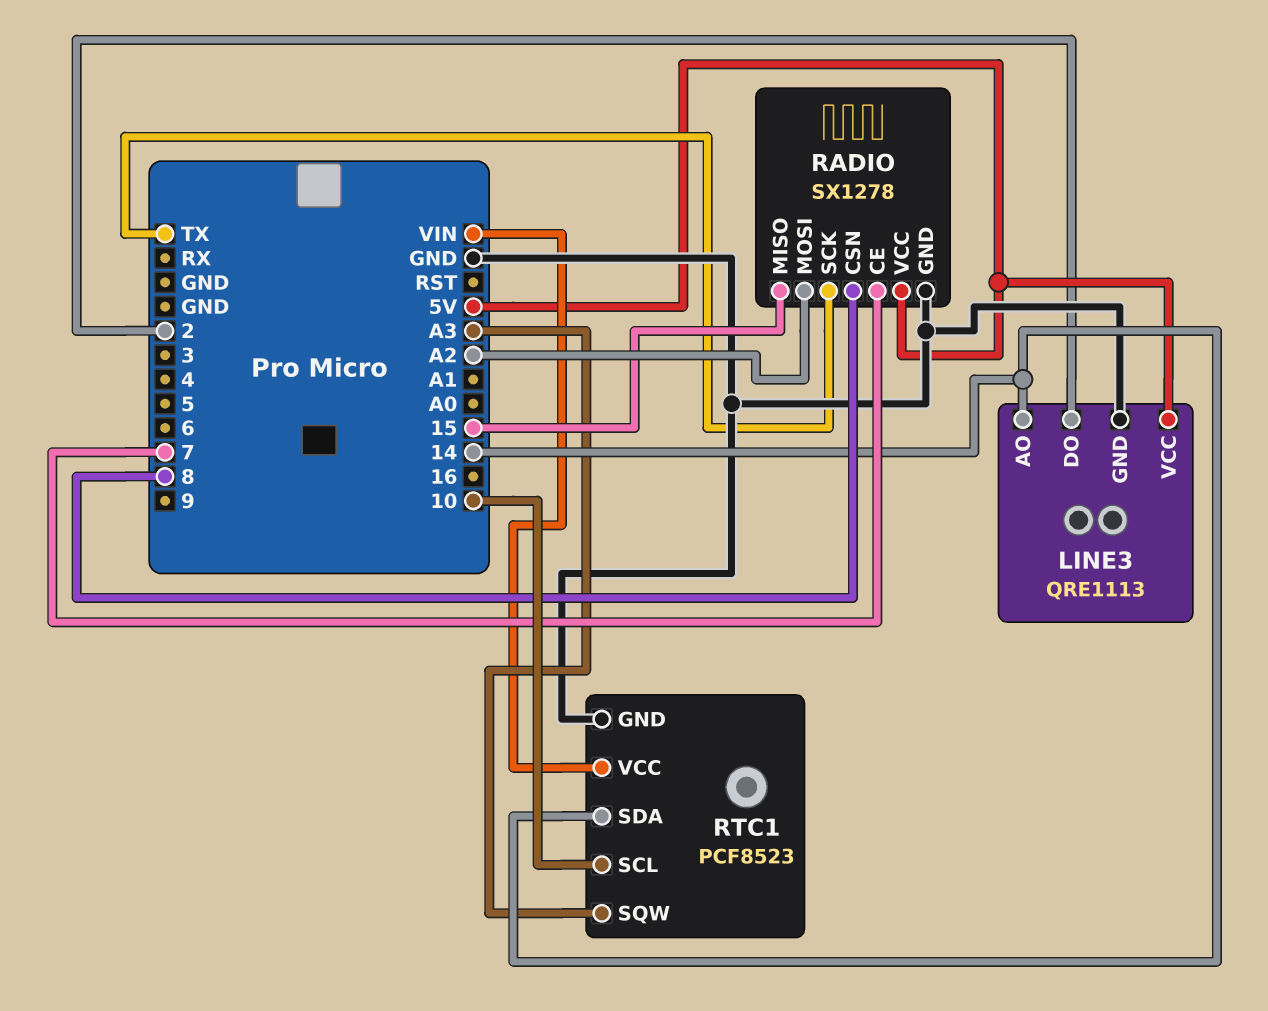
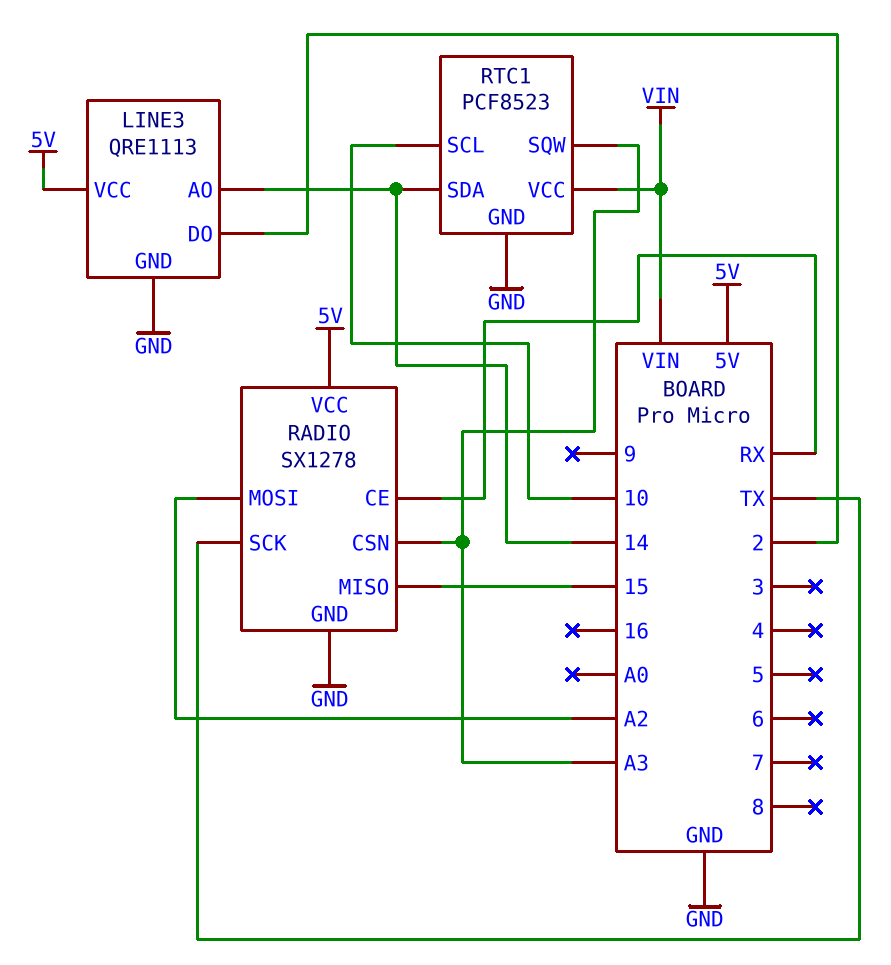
RADIO pin CE: 7 -> RX
RADIO pin CSN: 8 -> A3

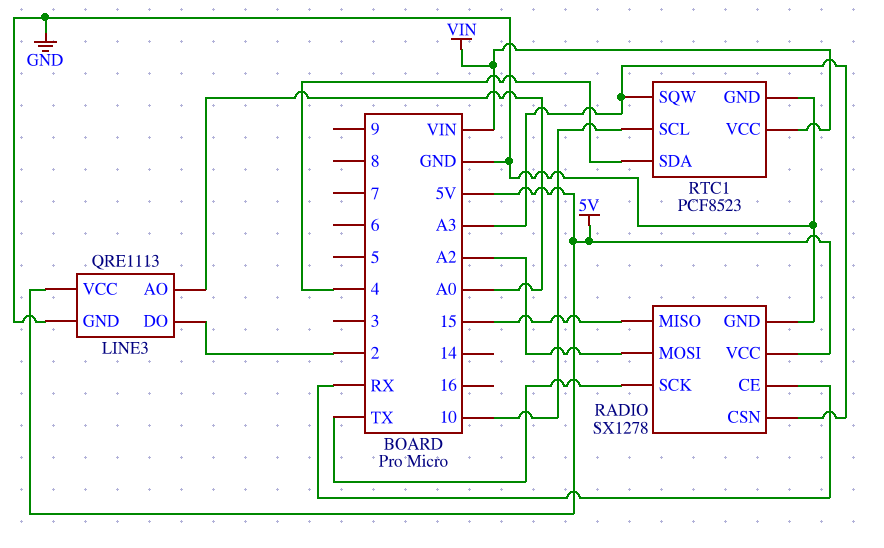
LINE3 pin AO: 14 -> A0
RTC1 pin SDA: 14 -> 4

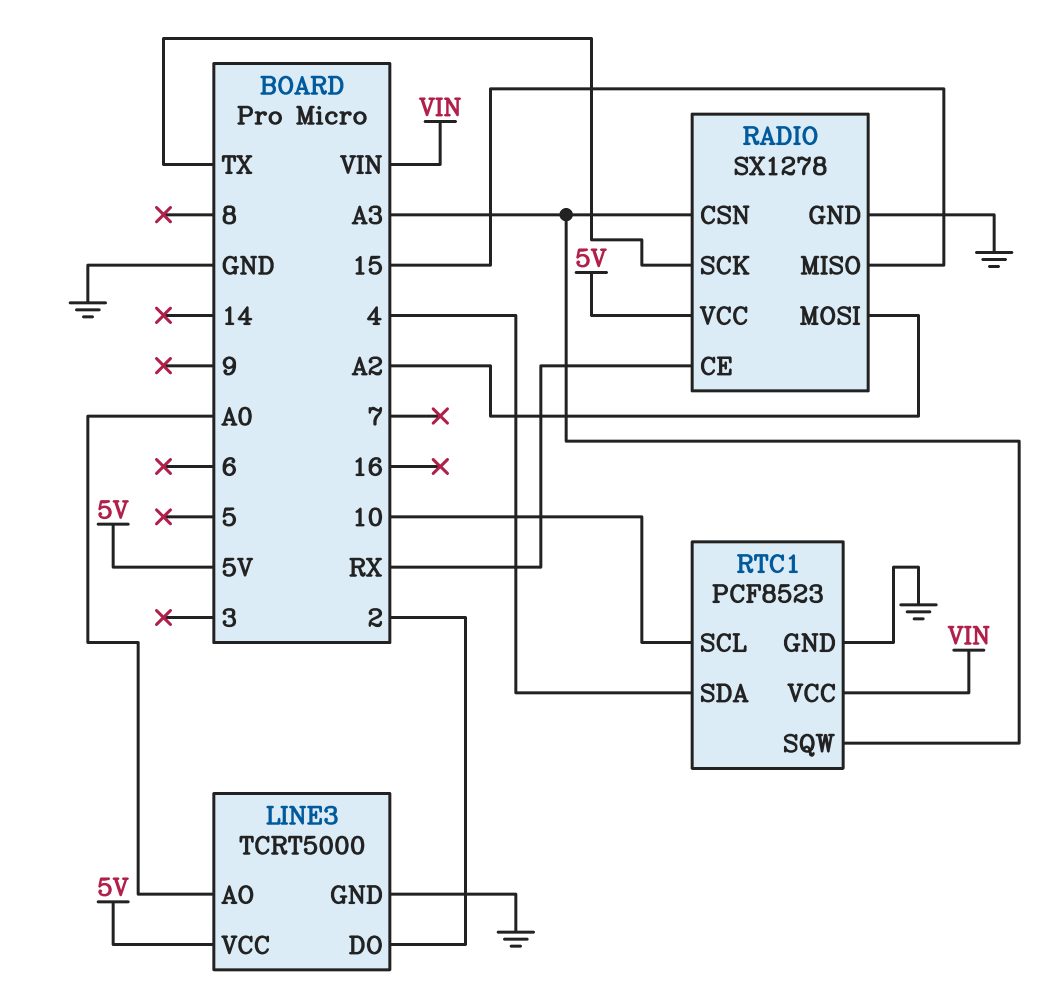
LINE3: QRE1113 -> TCRT5000

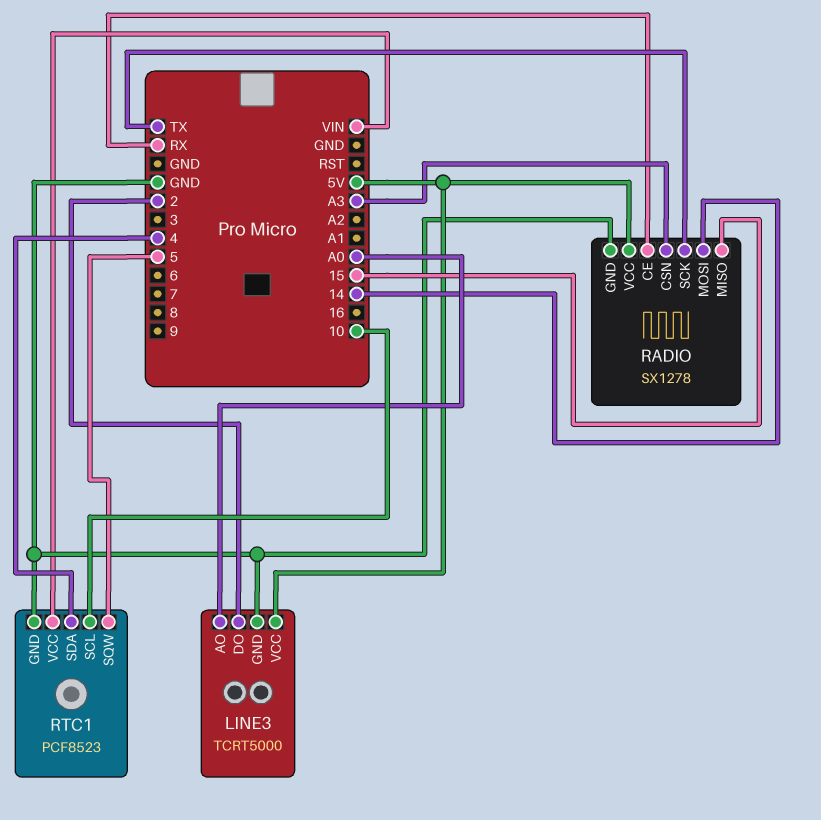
RADIO pin MOSI: A2 -> 14
RTC1 pin SQW: A3 -> 5

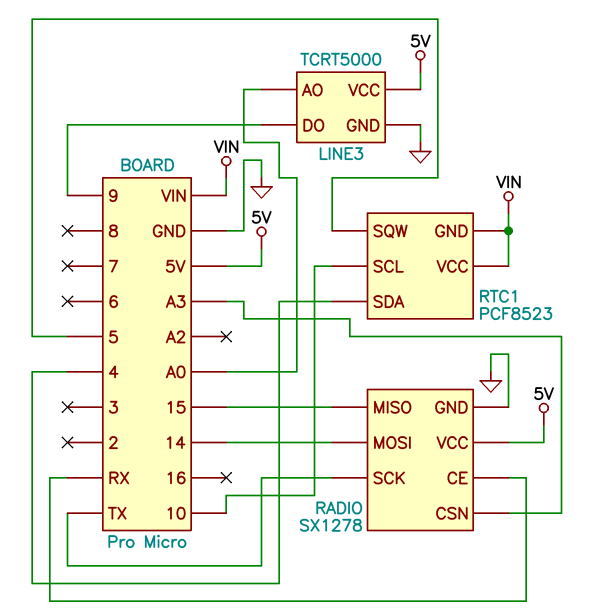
LINE3 pin DO: 2 -> 9
RTC1 pin GND: GND -> VIN

